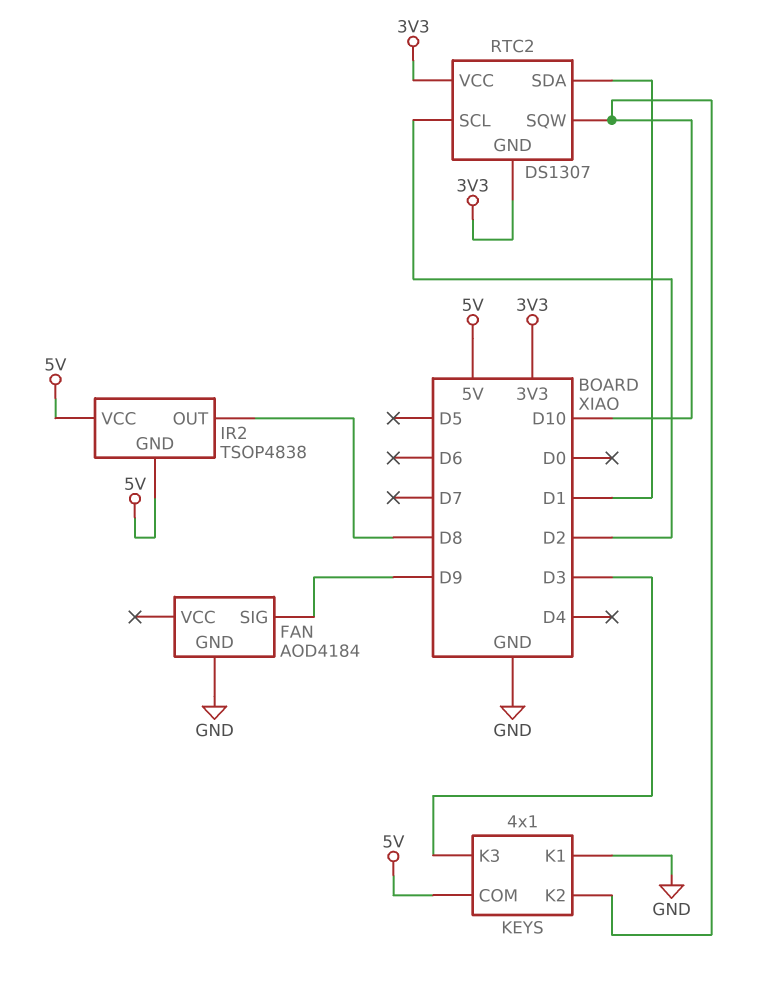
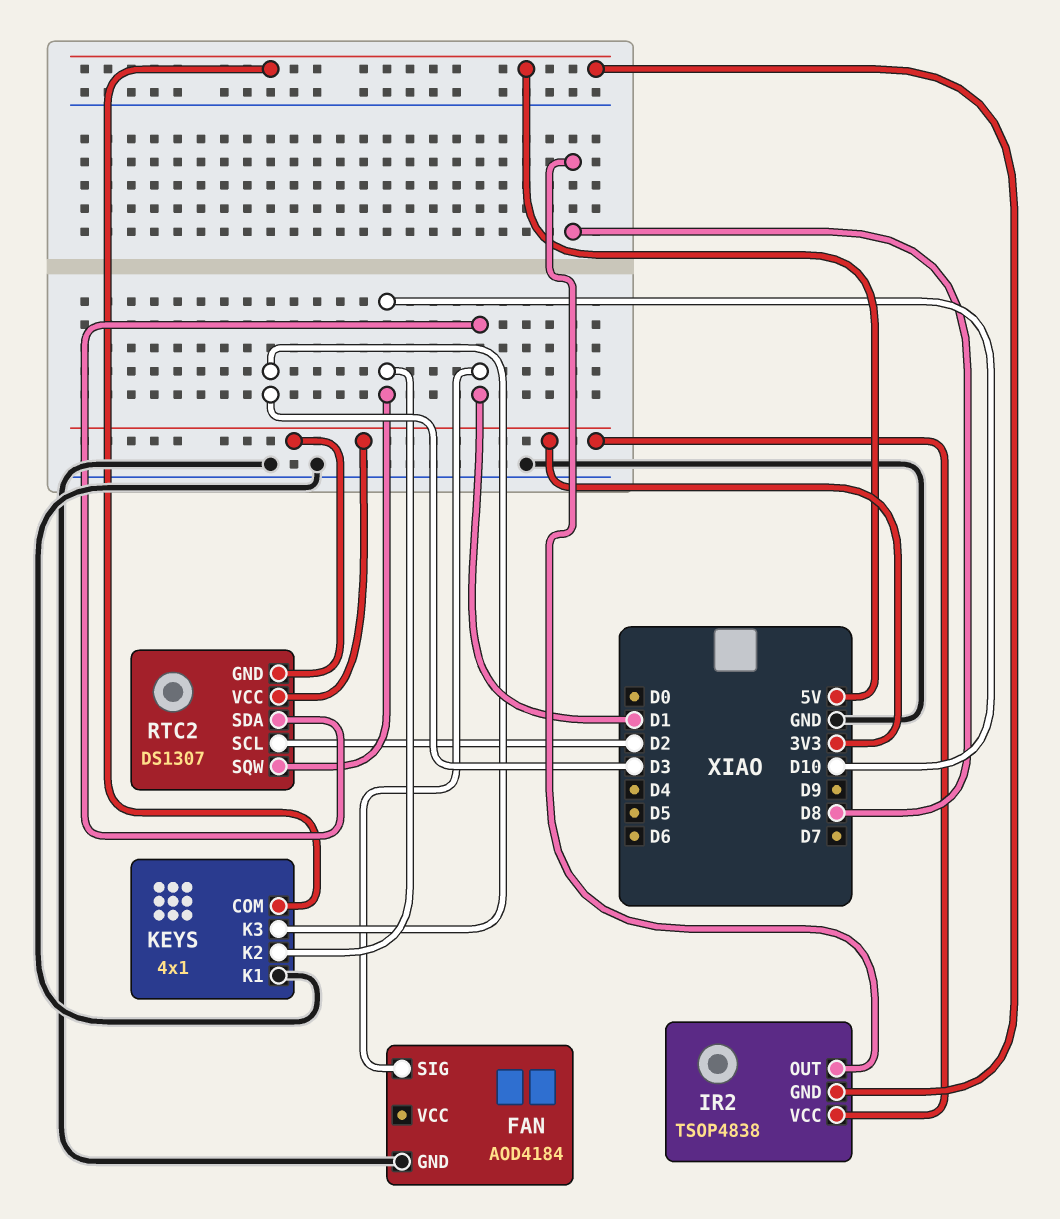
FAN pin SIG: D9 -> D1
IR2 pin VCC: 5V -> 3V3

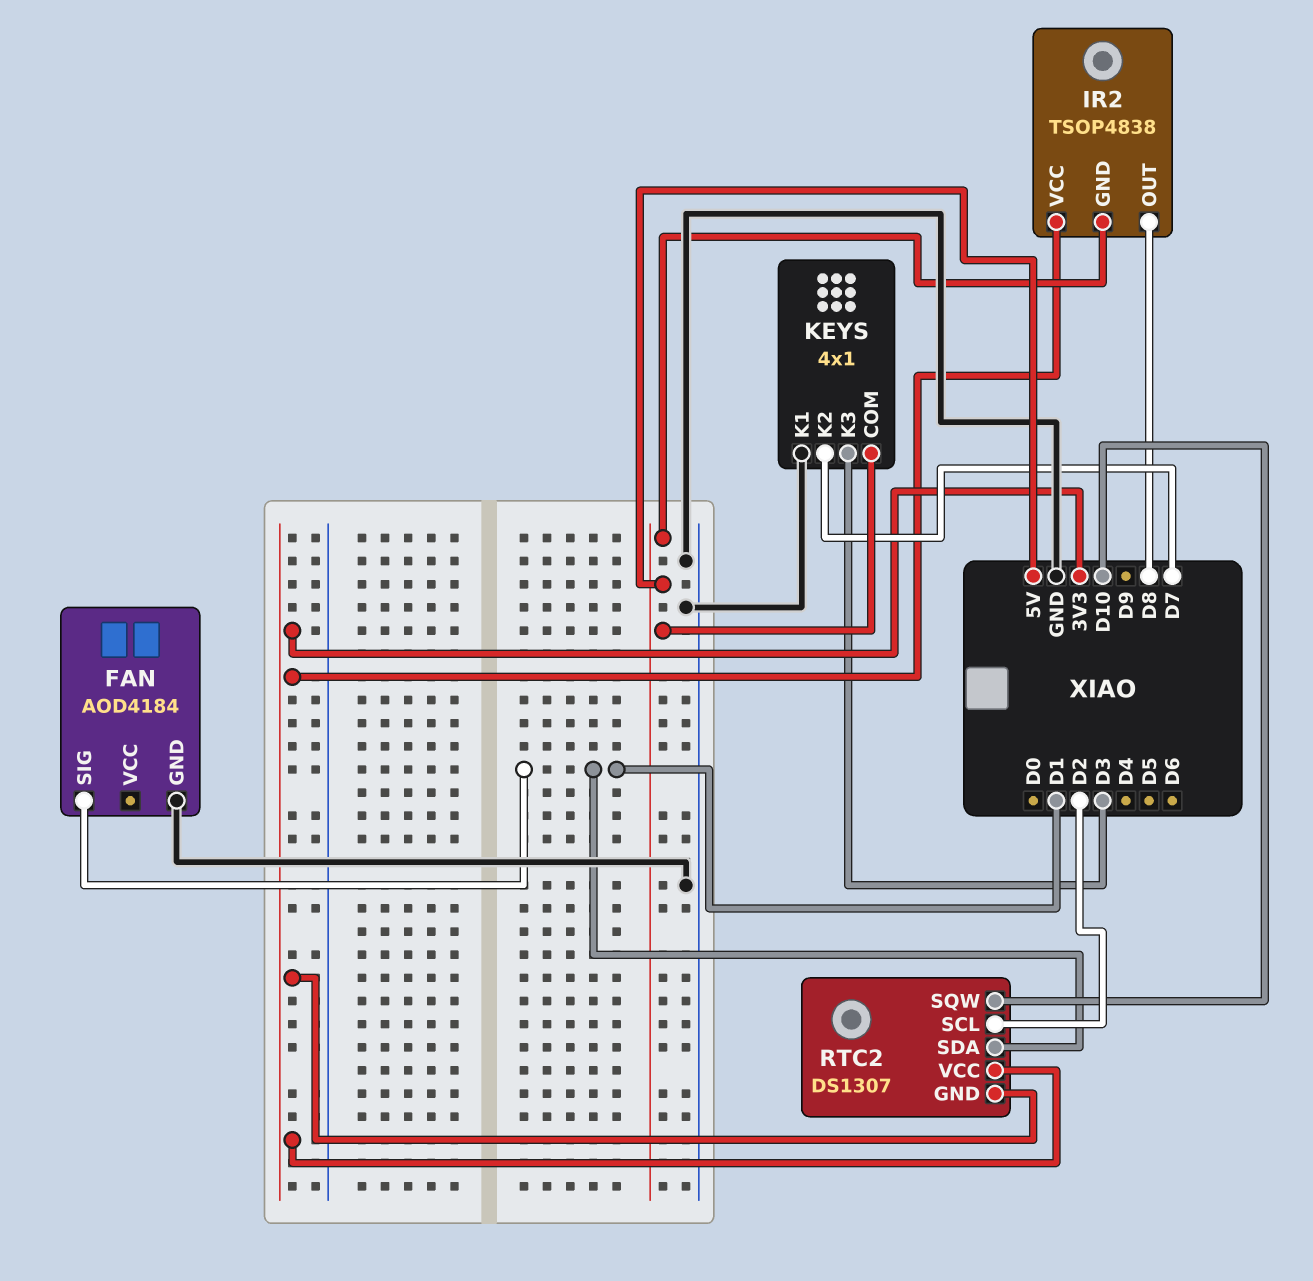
KEYS pin K2: D10 -> D7

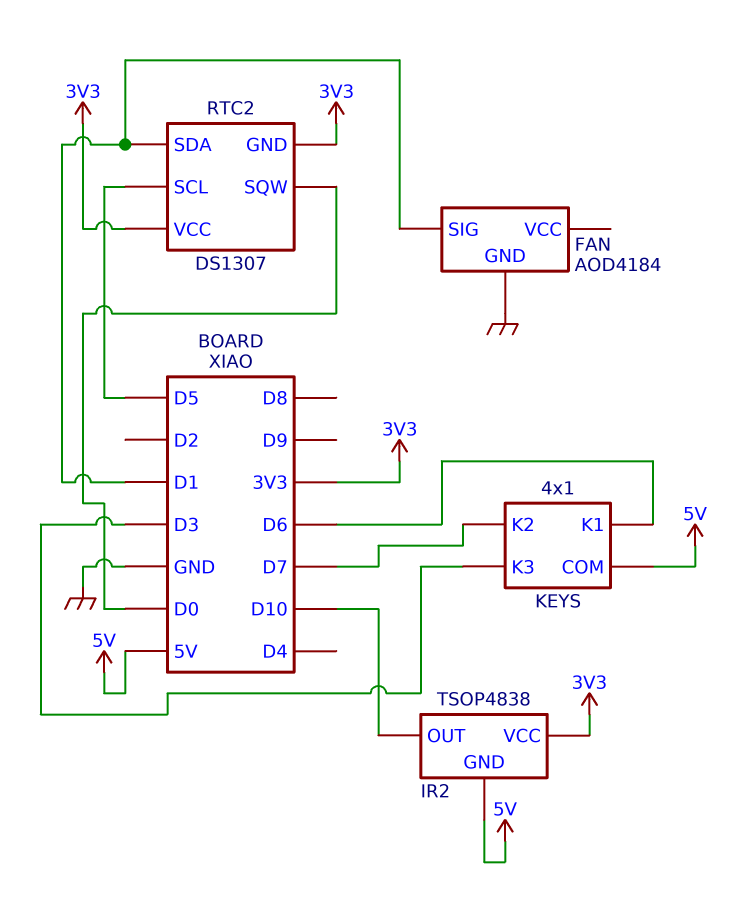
IR2 pin OUT: D8 -> D10
KEYS pin K1: GND -> D6
RTC2 pin SCL: D2 -> D5
RTC2 pin SQW: D10 -> D0

